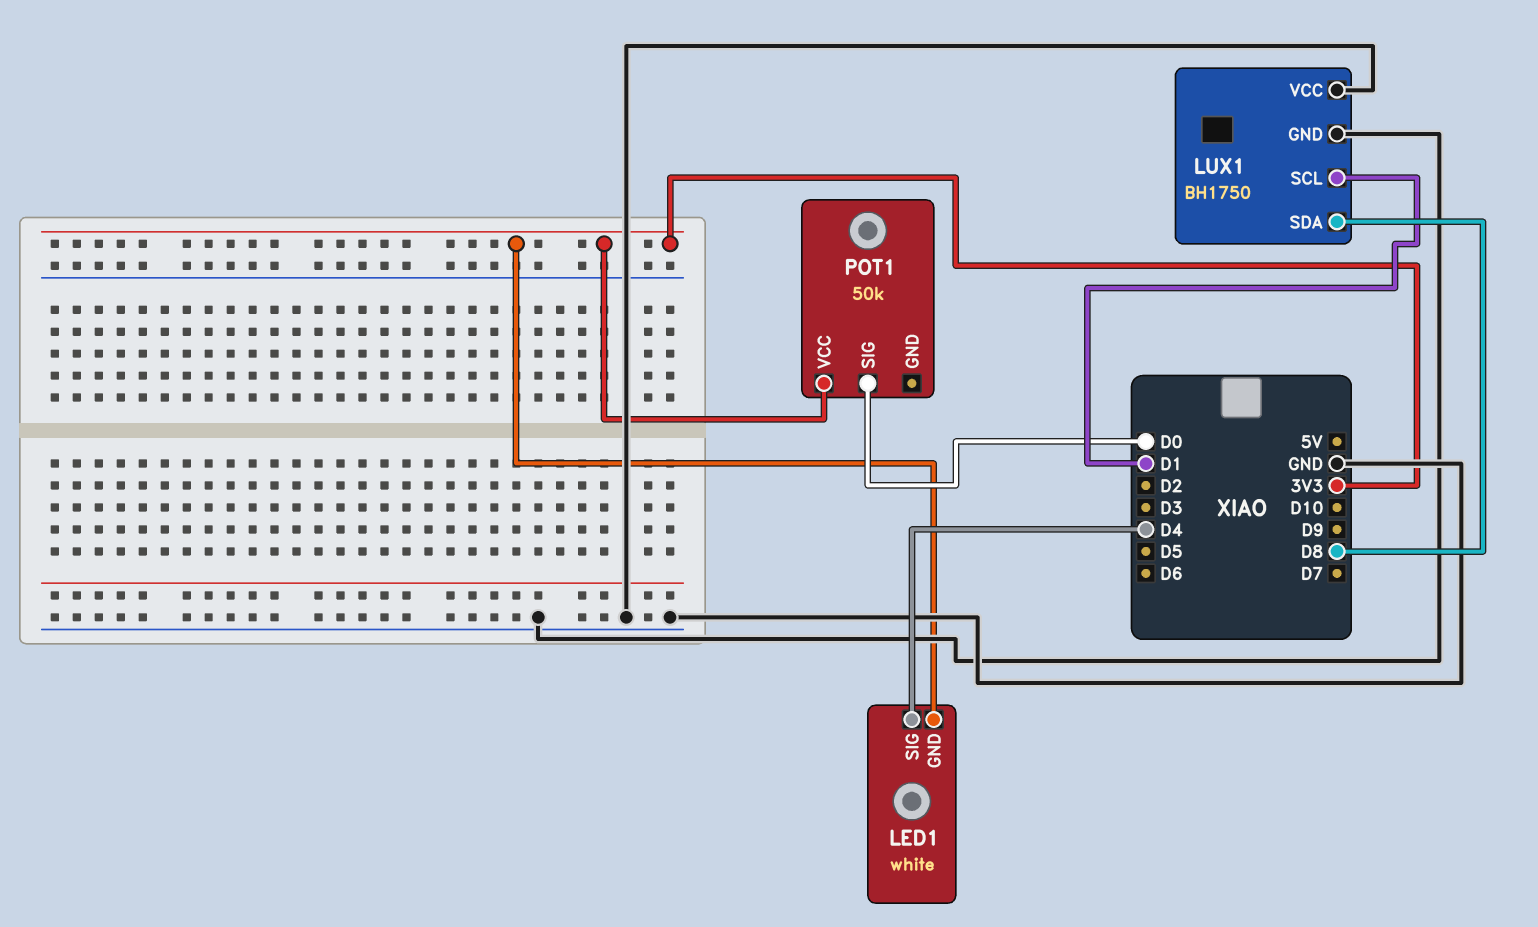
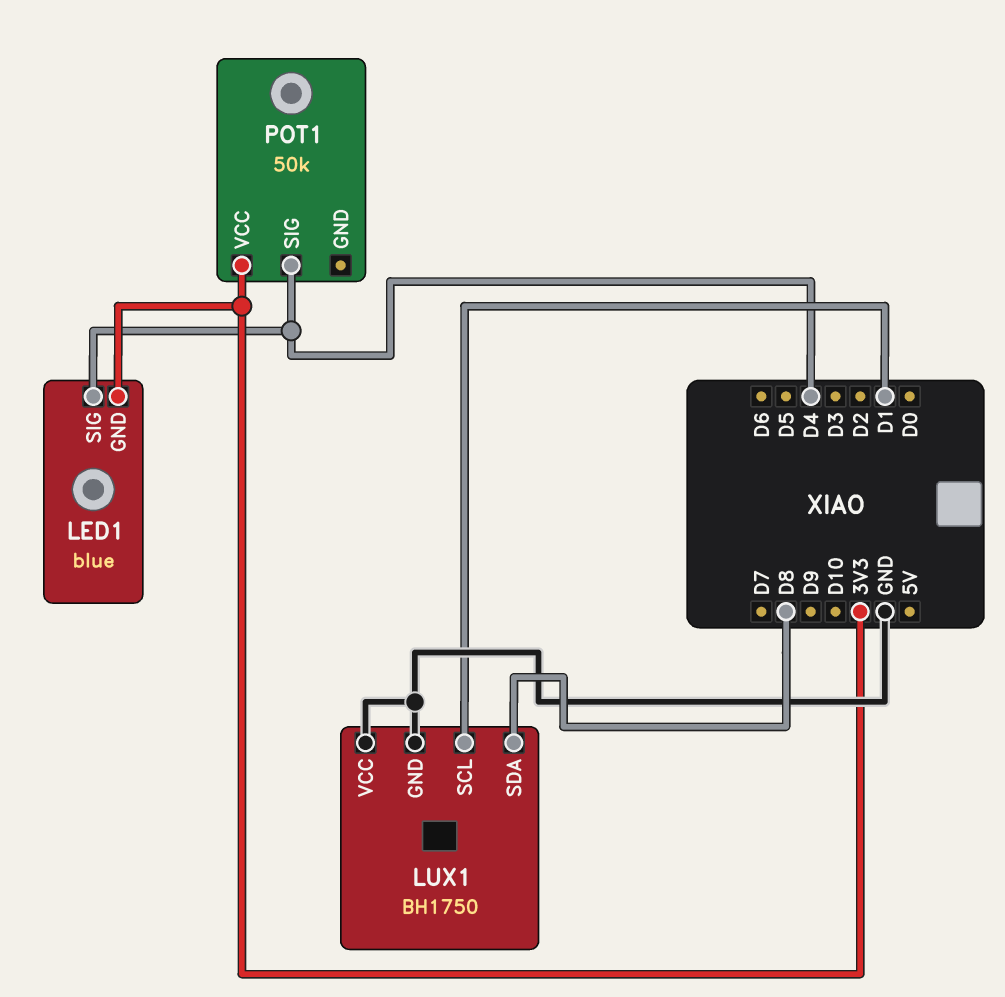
LED1: white -> blue
POT1 pin SIG: D0 -> D4

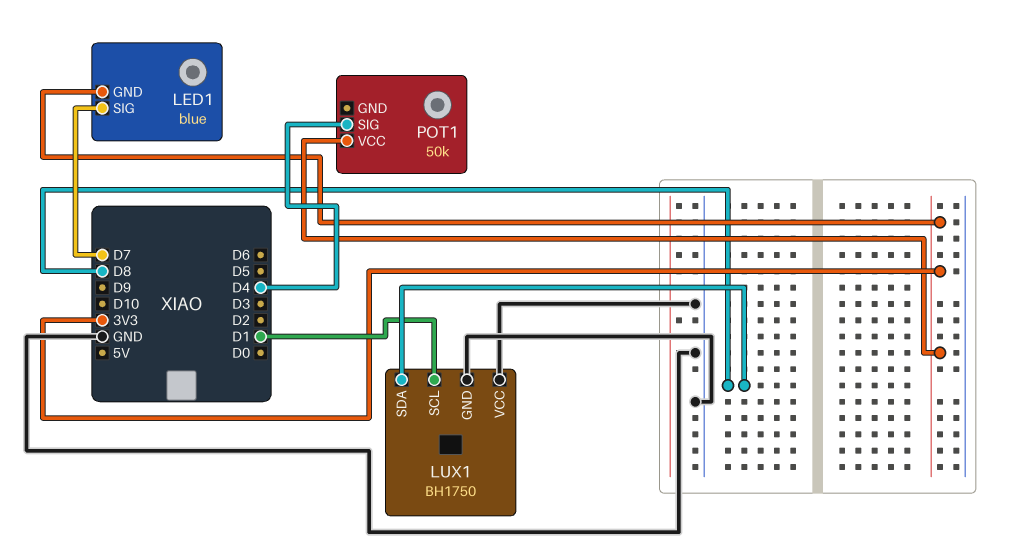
LED1 pin SIG: D4 -> D7

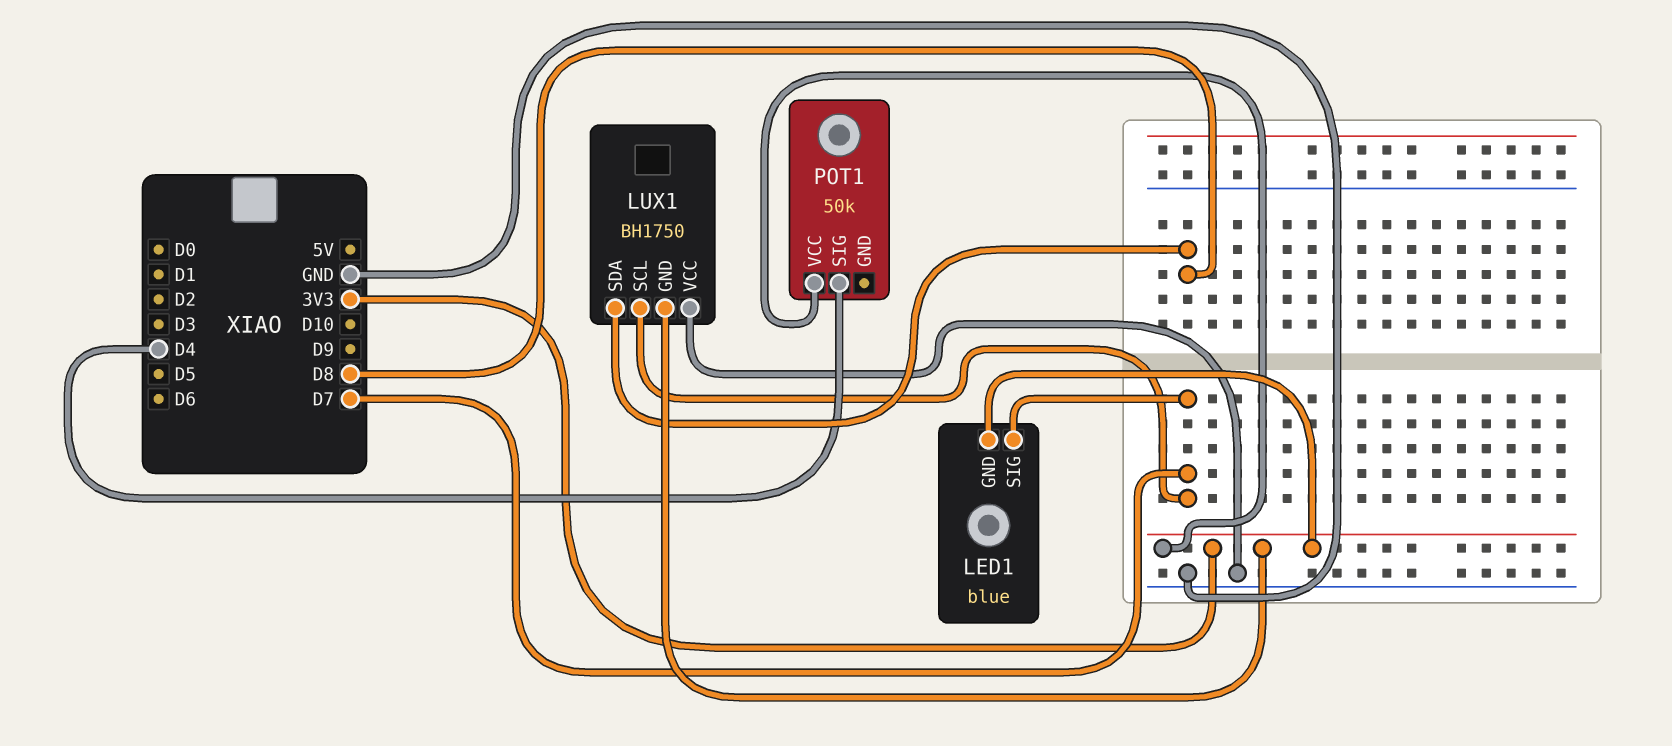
LUX1 pin GND: GND -> 3V3
LUX1 pin SCL: D1 -> D7

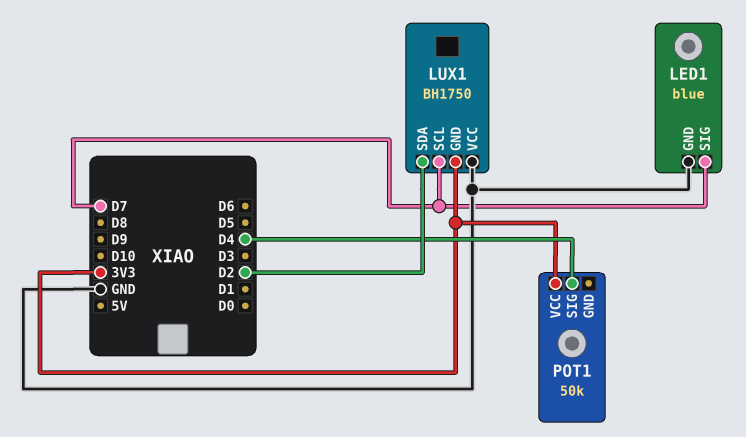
LED1 pin GND: 3V3 -> GND
LUX1 pin SDA: D8 -> D2

